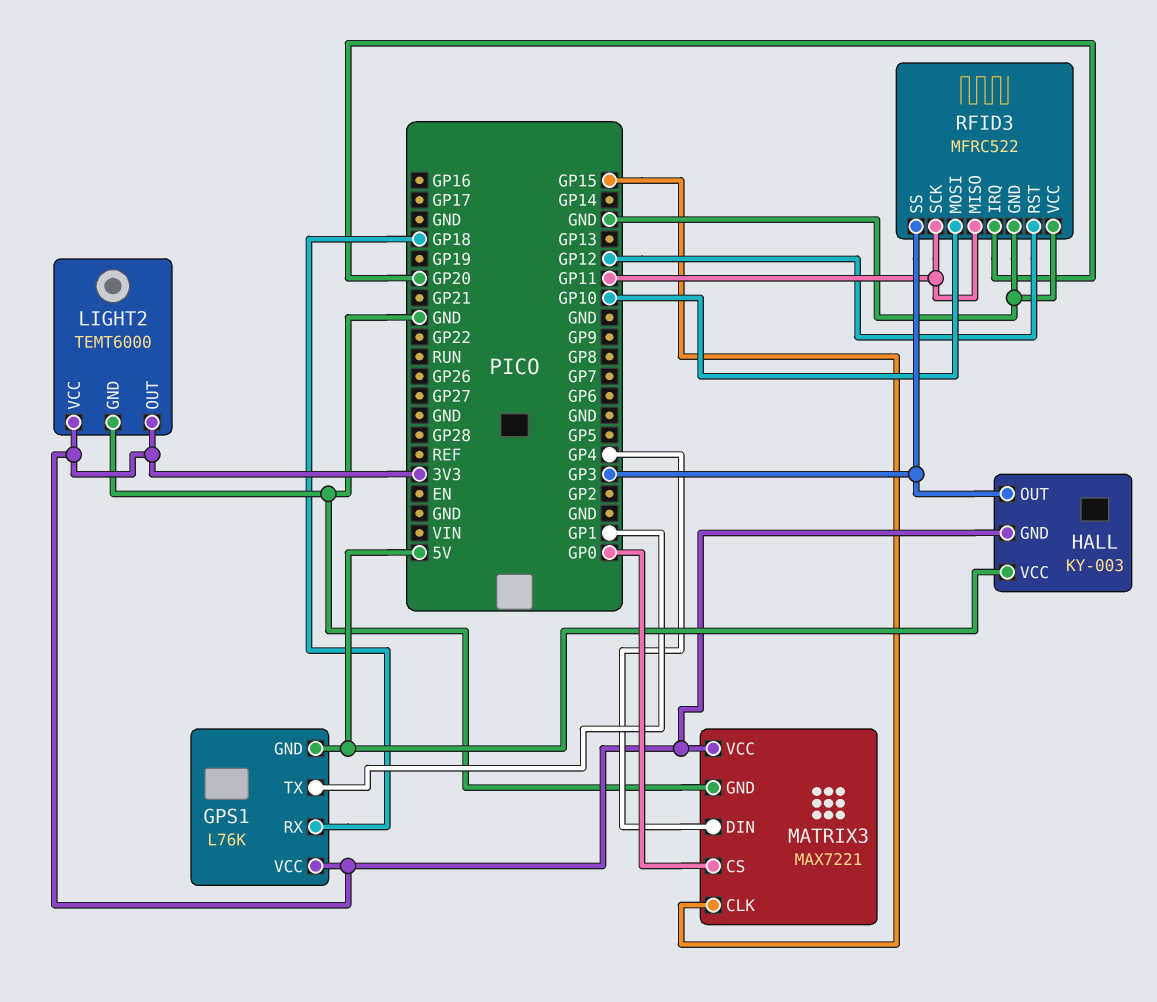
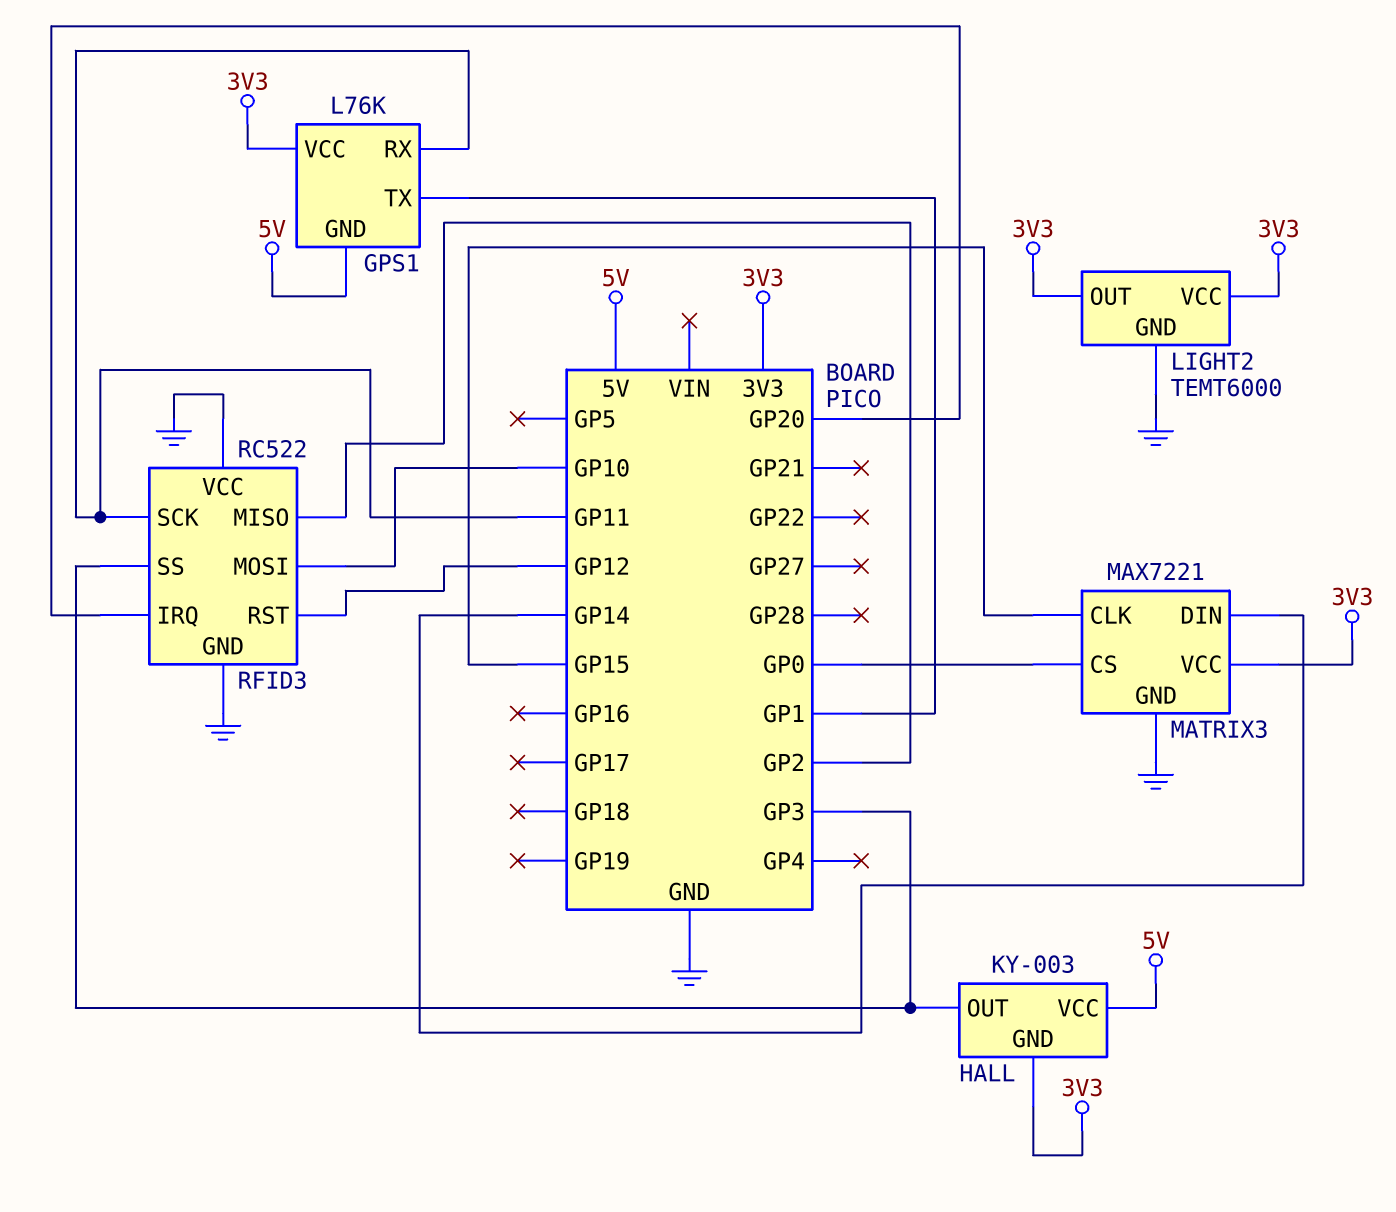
GPS1 pin RX: GP18 -> GP11
MATRIX3 pin DIN: GP4 -> GP14
RFID3: MFRC522 -> RC522
RFID3 pin MISO: GP11 -> GP2

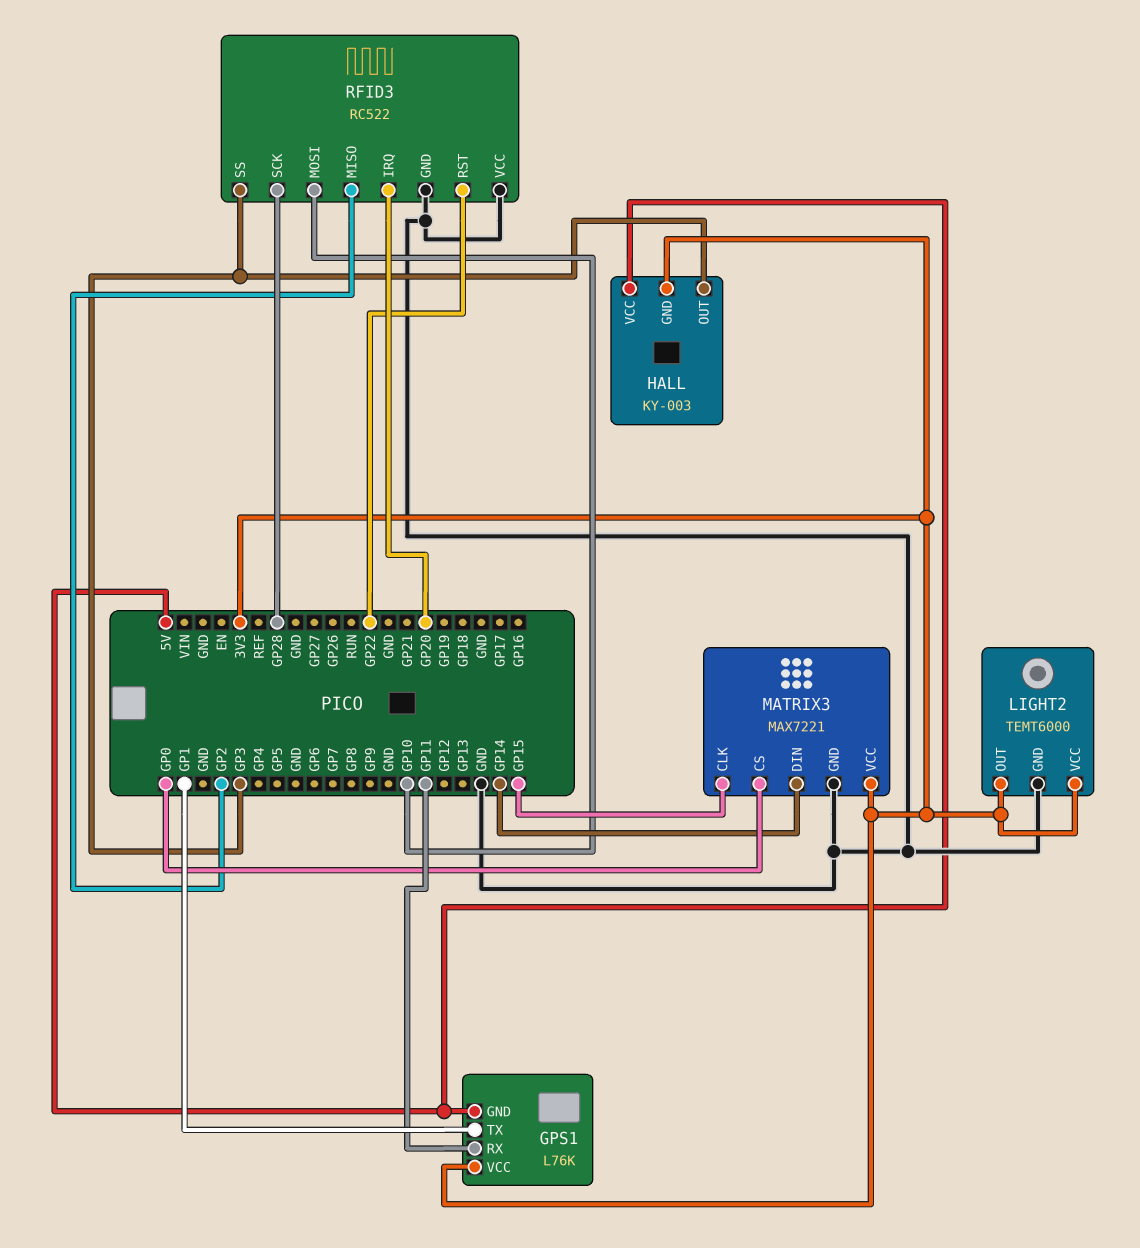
RFID3 pin RST: GP12 -> GP22
RFID3 pin SCK: GP11 -> GP28

